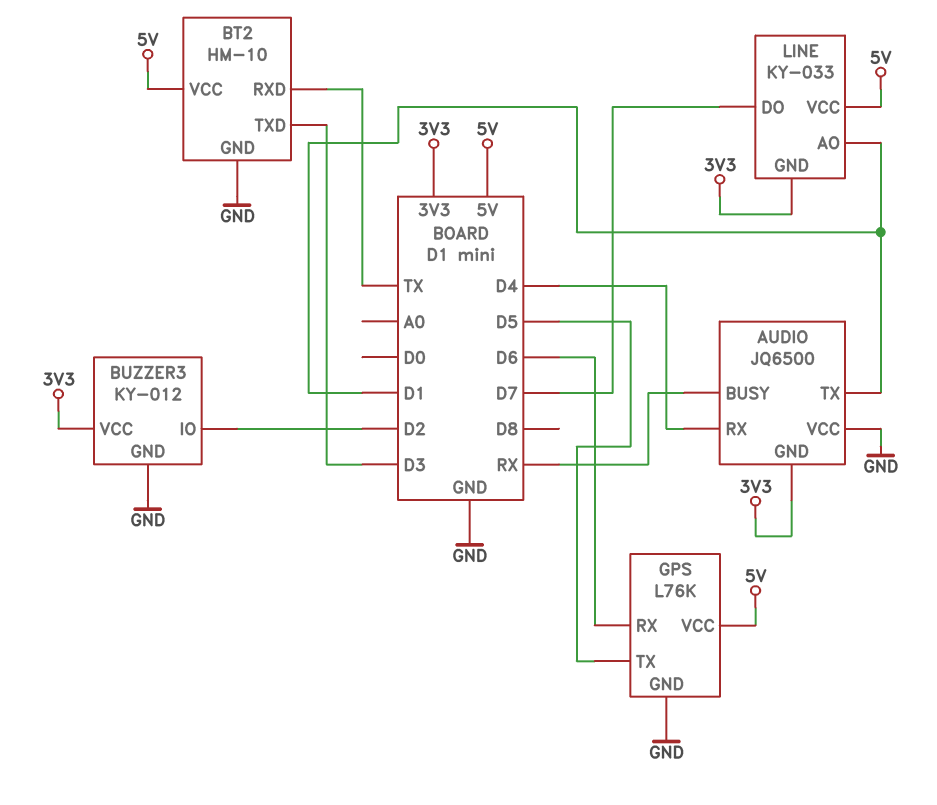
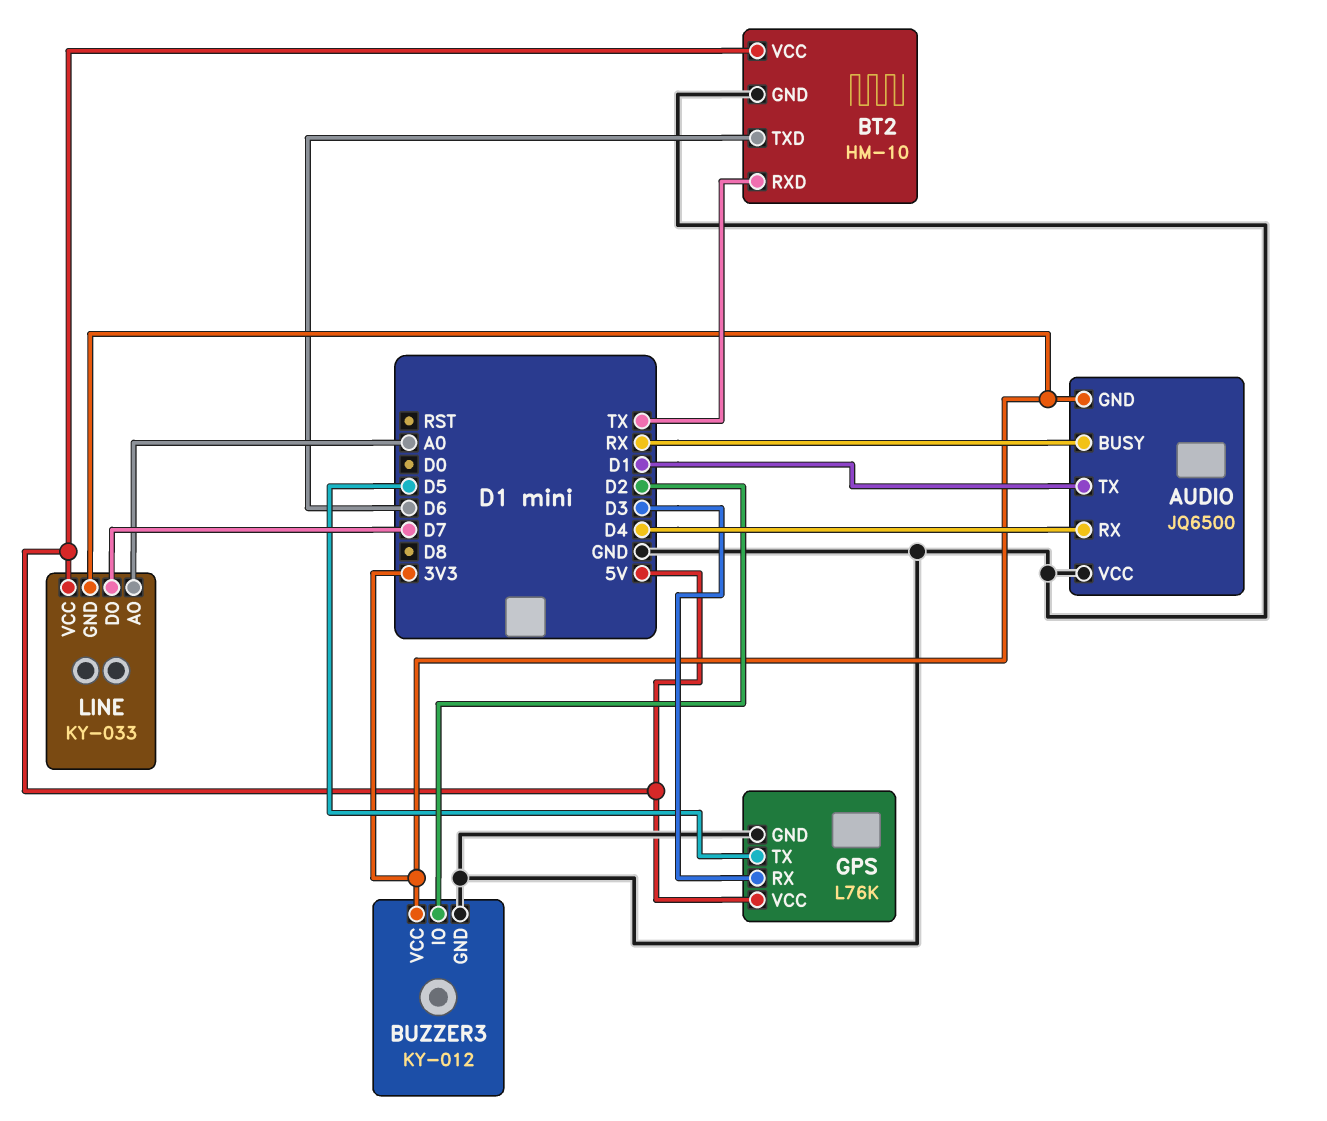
BT2 pin TXD: D3 -> D6
GPS pin RX: D6 -> D3
LINE pin AO: D1 -> A0

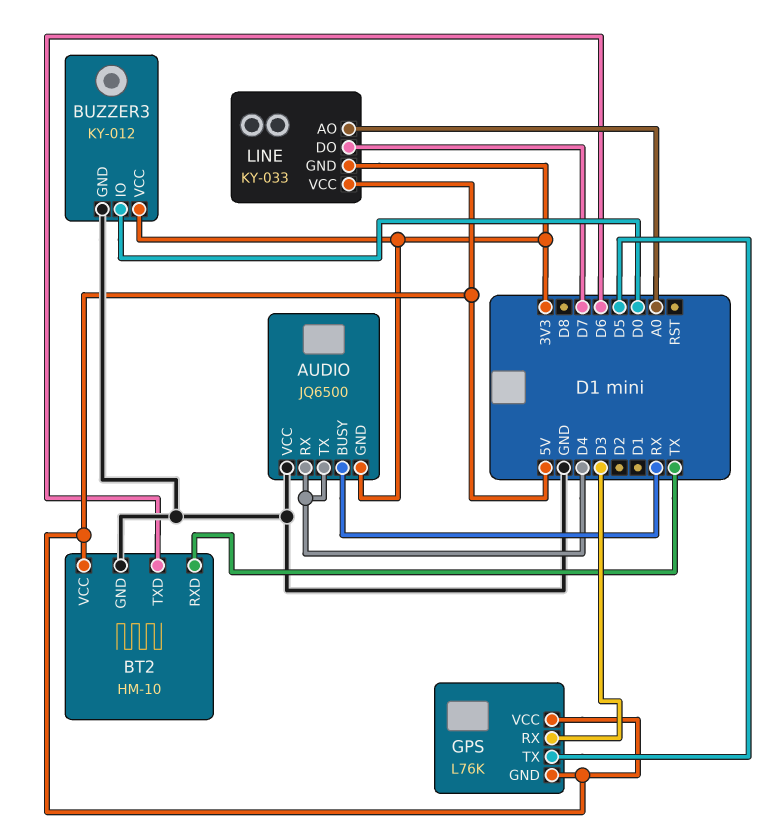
AUDIO pin TX: D1 -> D4
BUZZER3 pin IO: D2 -> D0
GPS pin GND: GND -> 5V

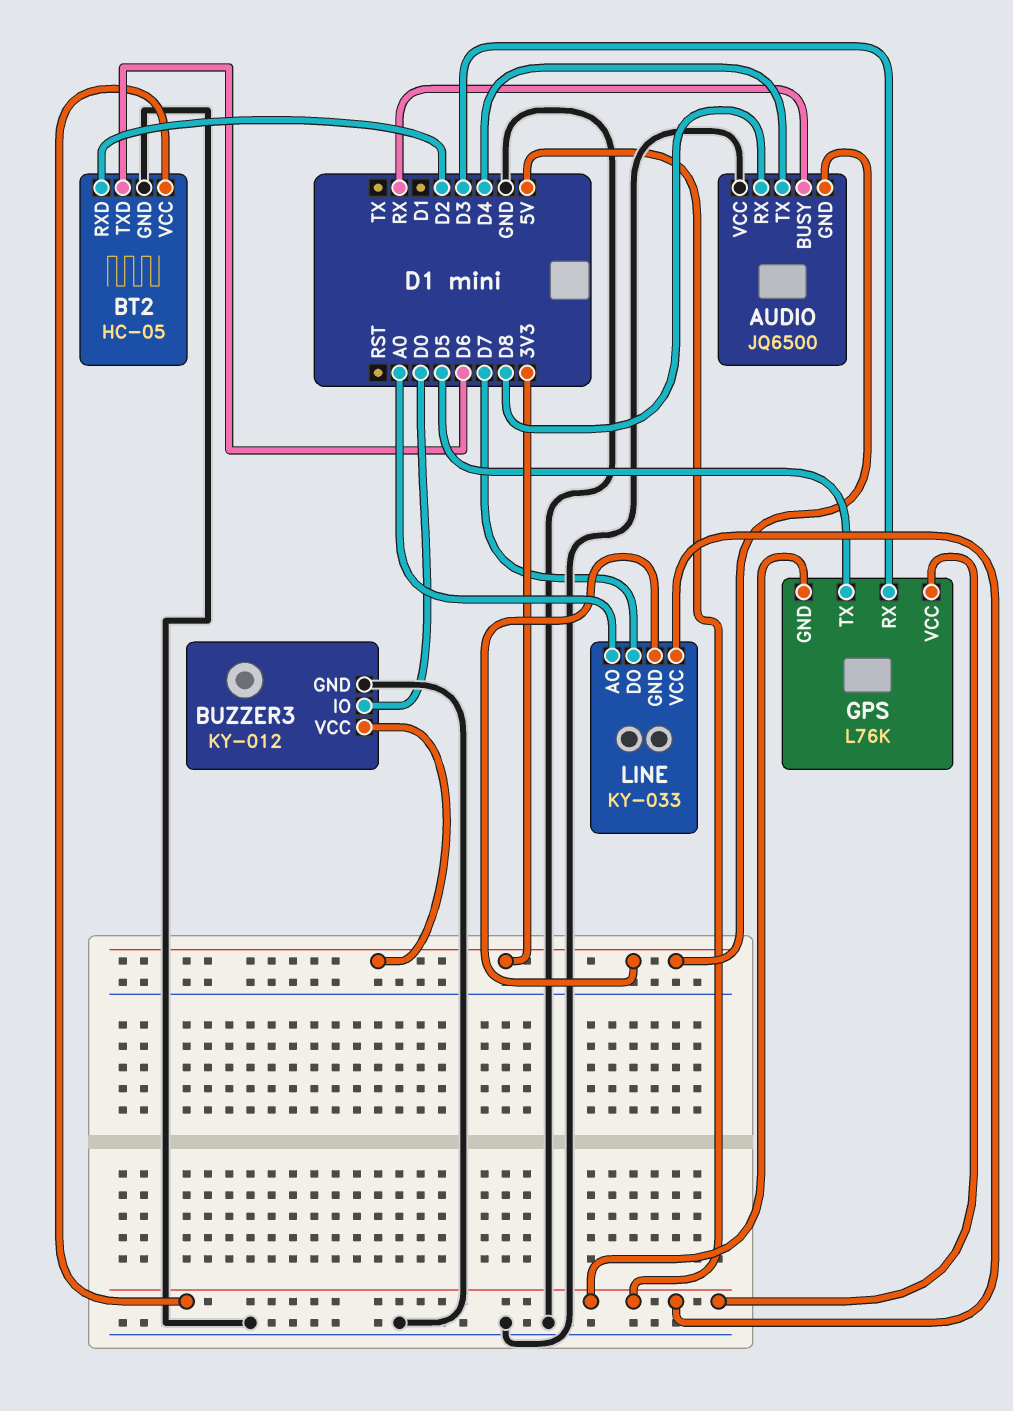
AUDIO pin RX: D4 -> D8
BT2: HM-10 -> HC-05
BT2 pin RXD: TX -> D2

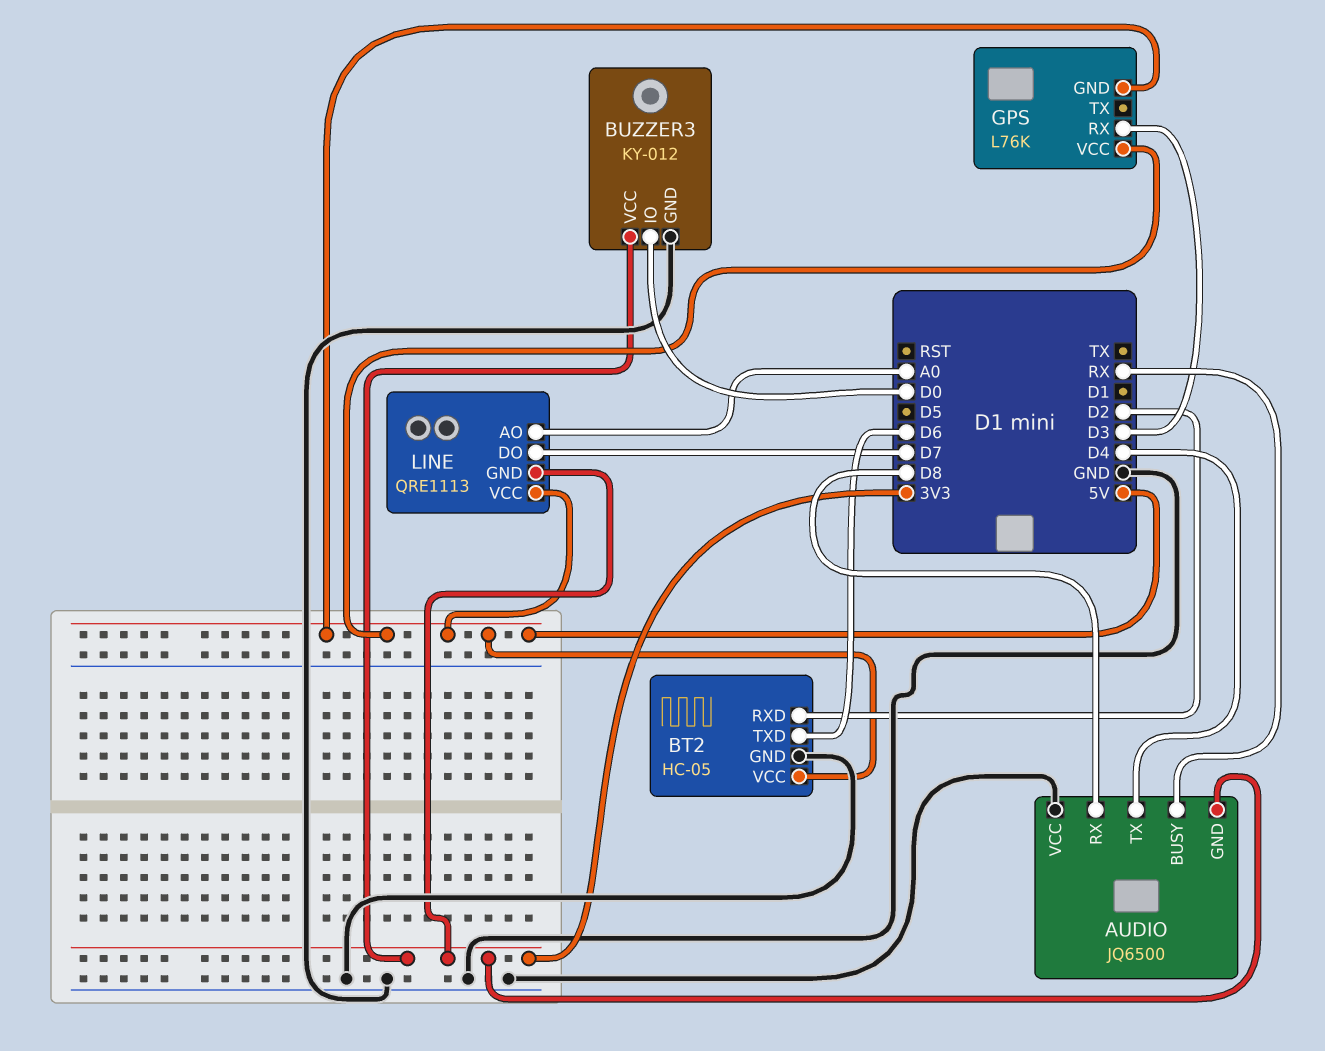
GPS pin TX: D5 -> none
LINE: KY-033 -> QRE1113

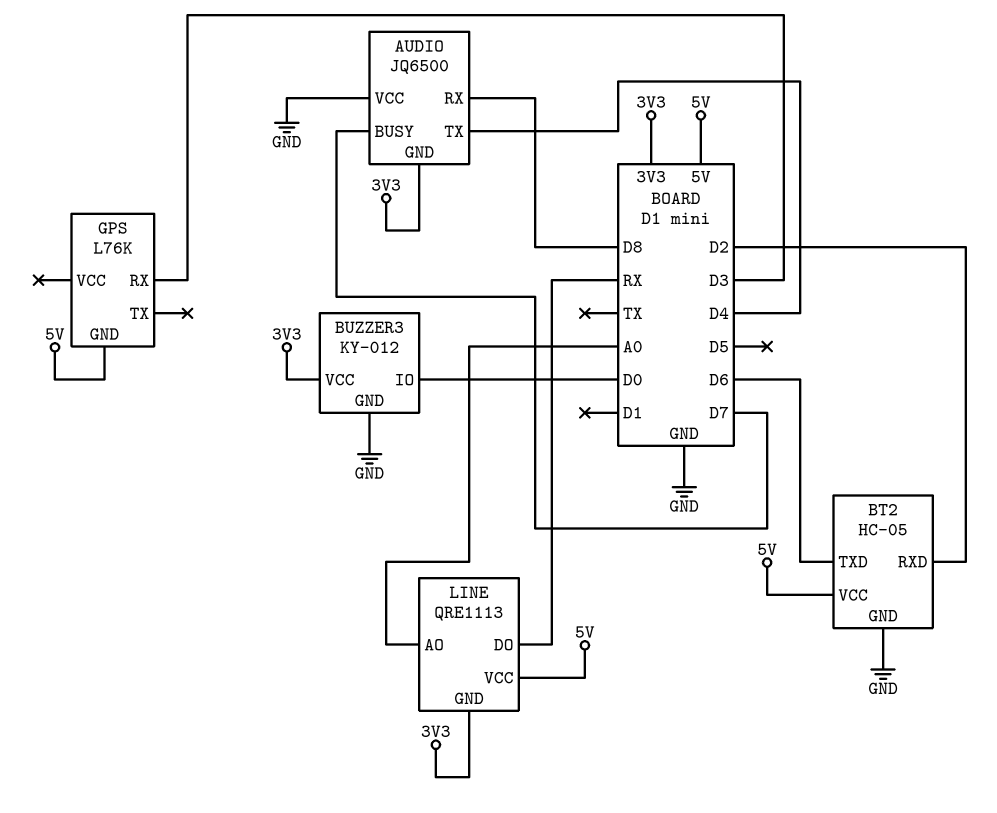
AUDIO pin BUSY: RX -> D7
GPS pin VCC: 5V -> none
LINE pin DO: D7 -> RX

